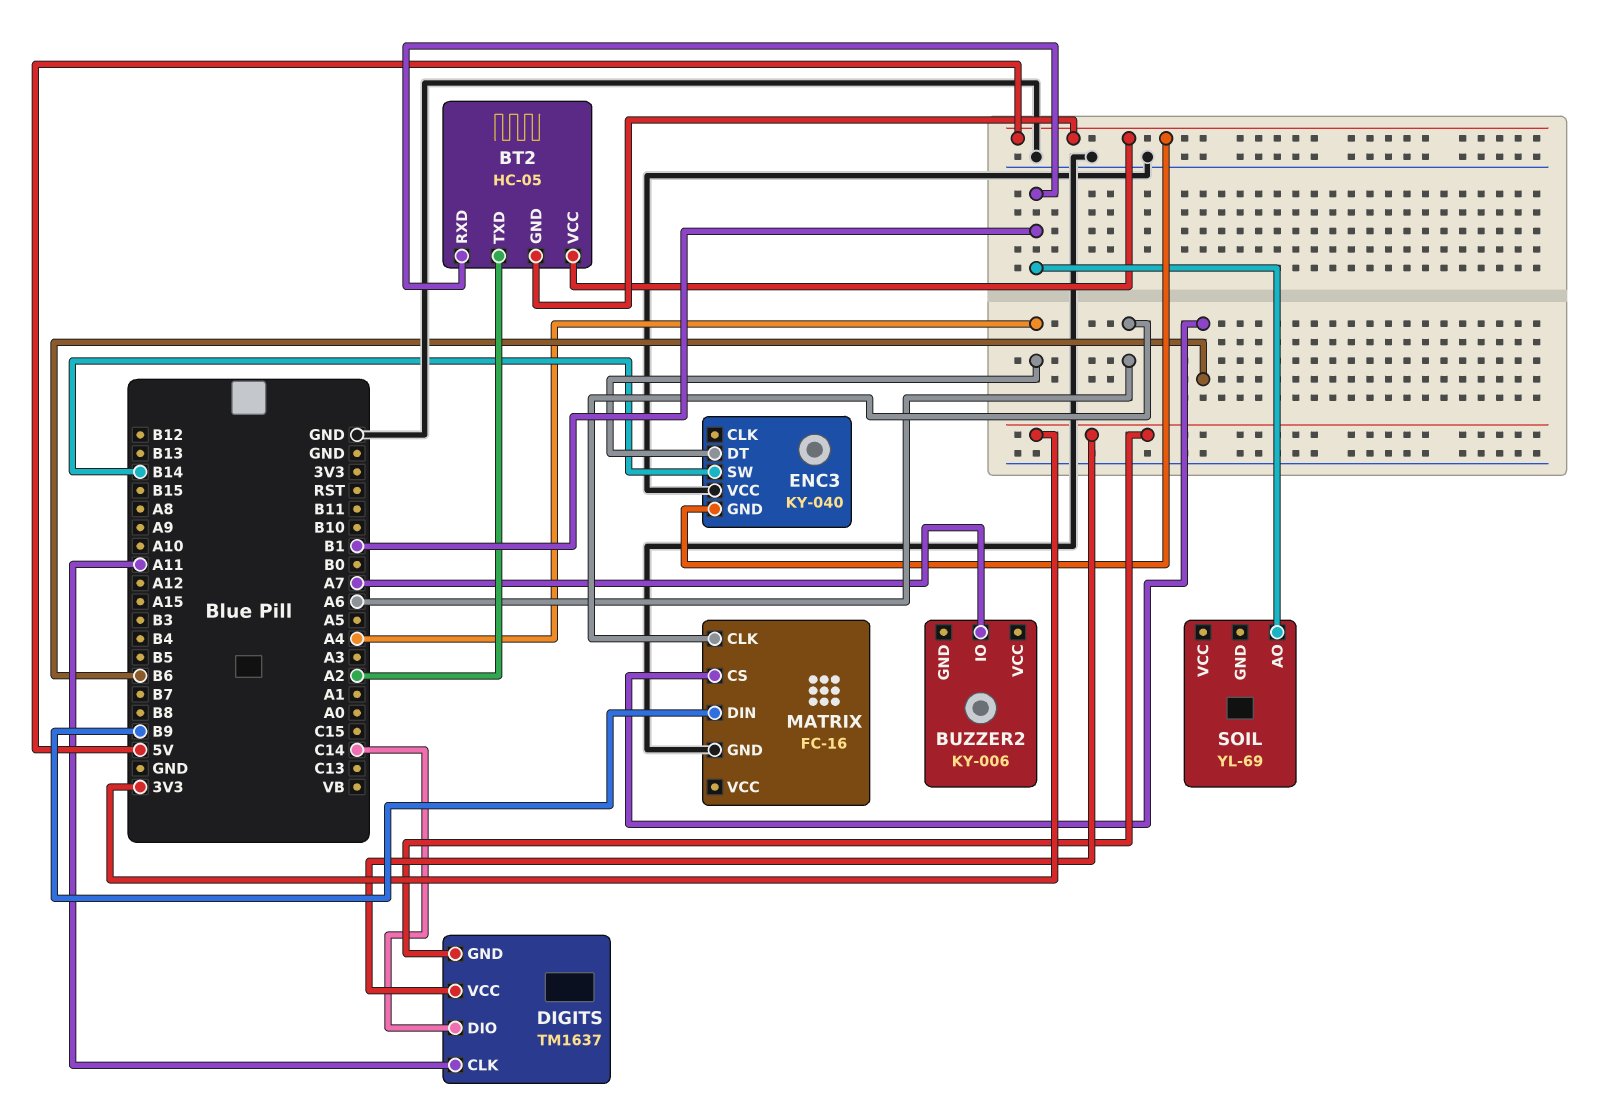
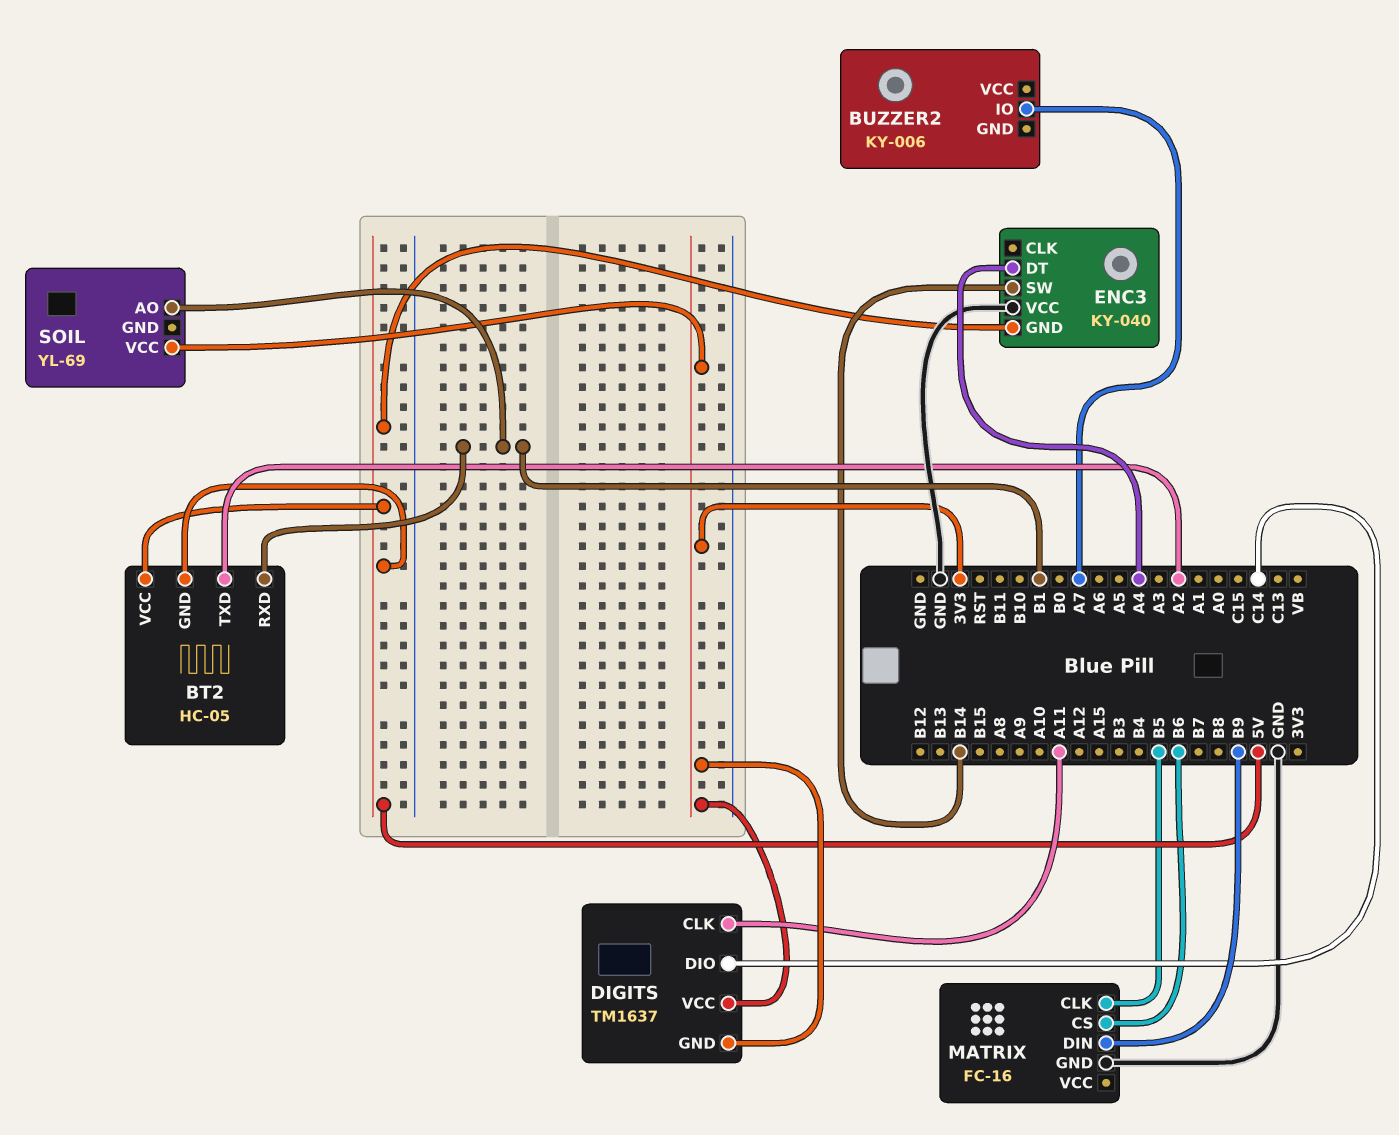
MATRIX pin CLK: A6 -> B5
SOIL pin VCC: none -> 3V3

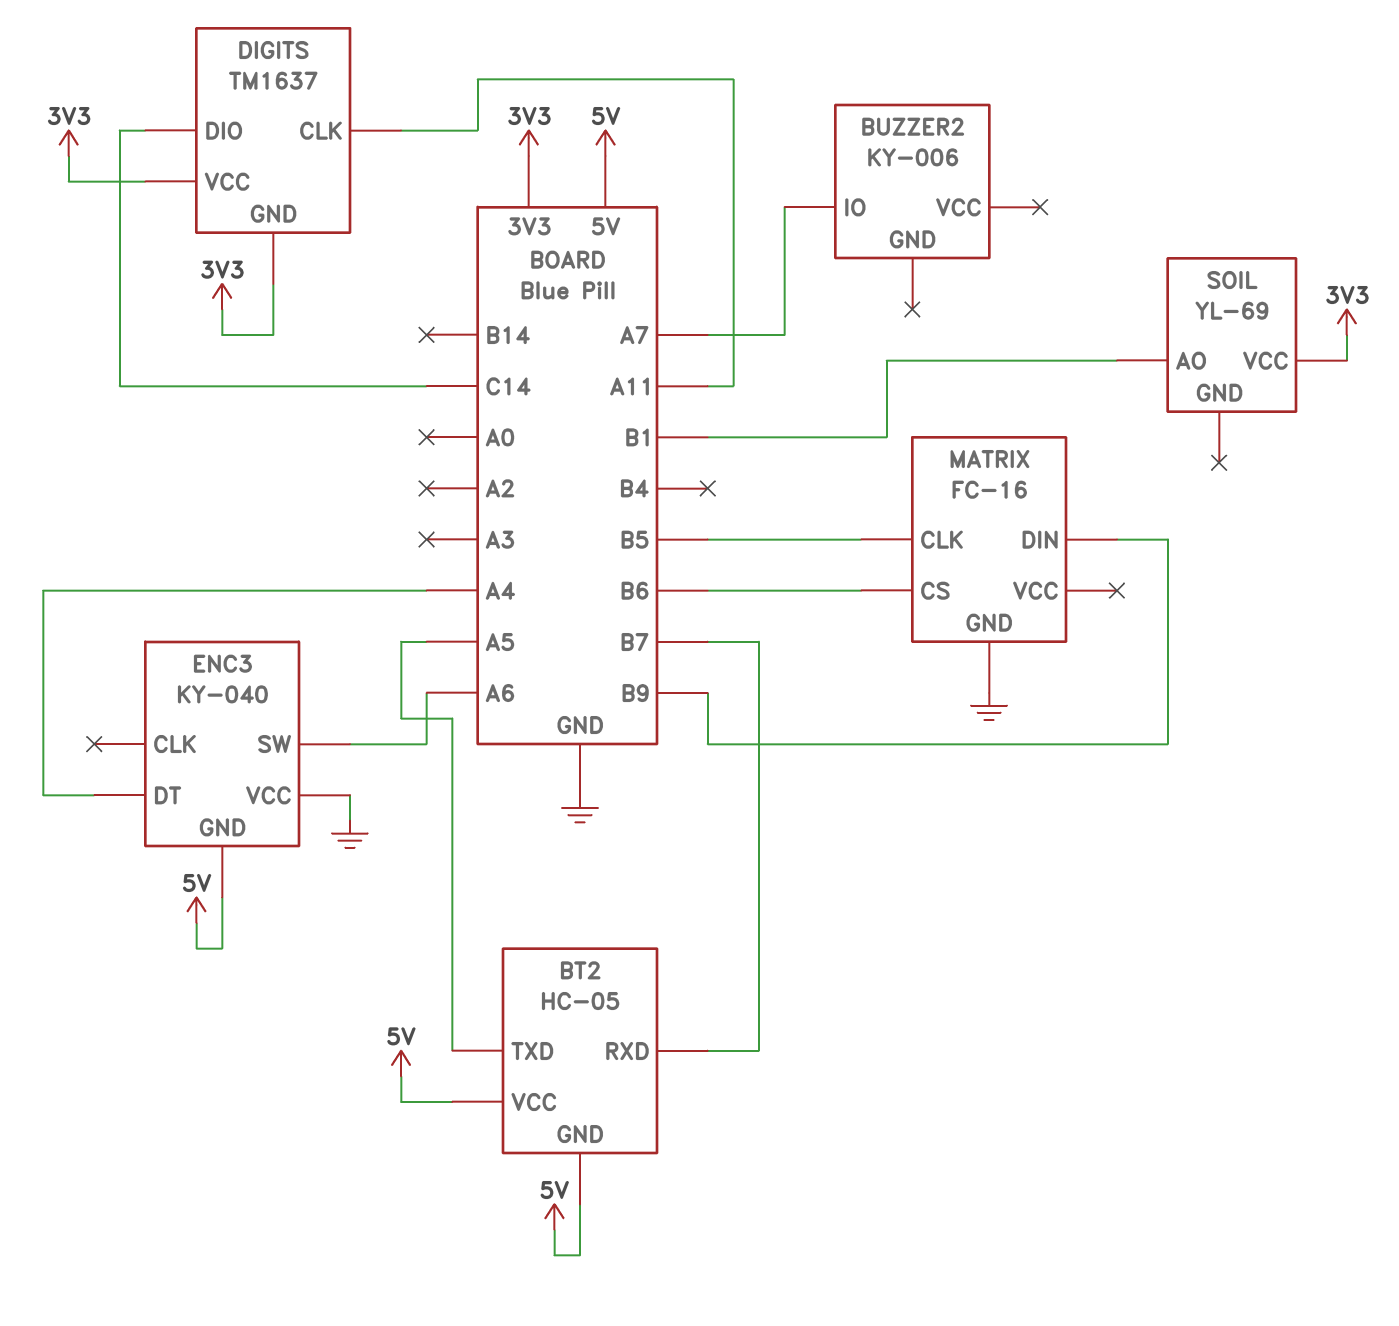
BT2 pin RXD: B1 -> B7
BT2 pin TXD: A2 -> A5
ENC3 pin SW: B14 -> A6

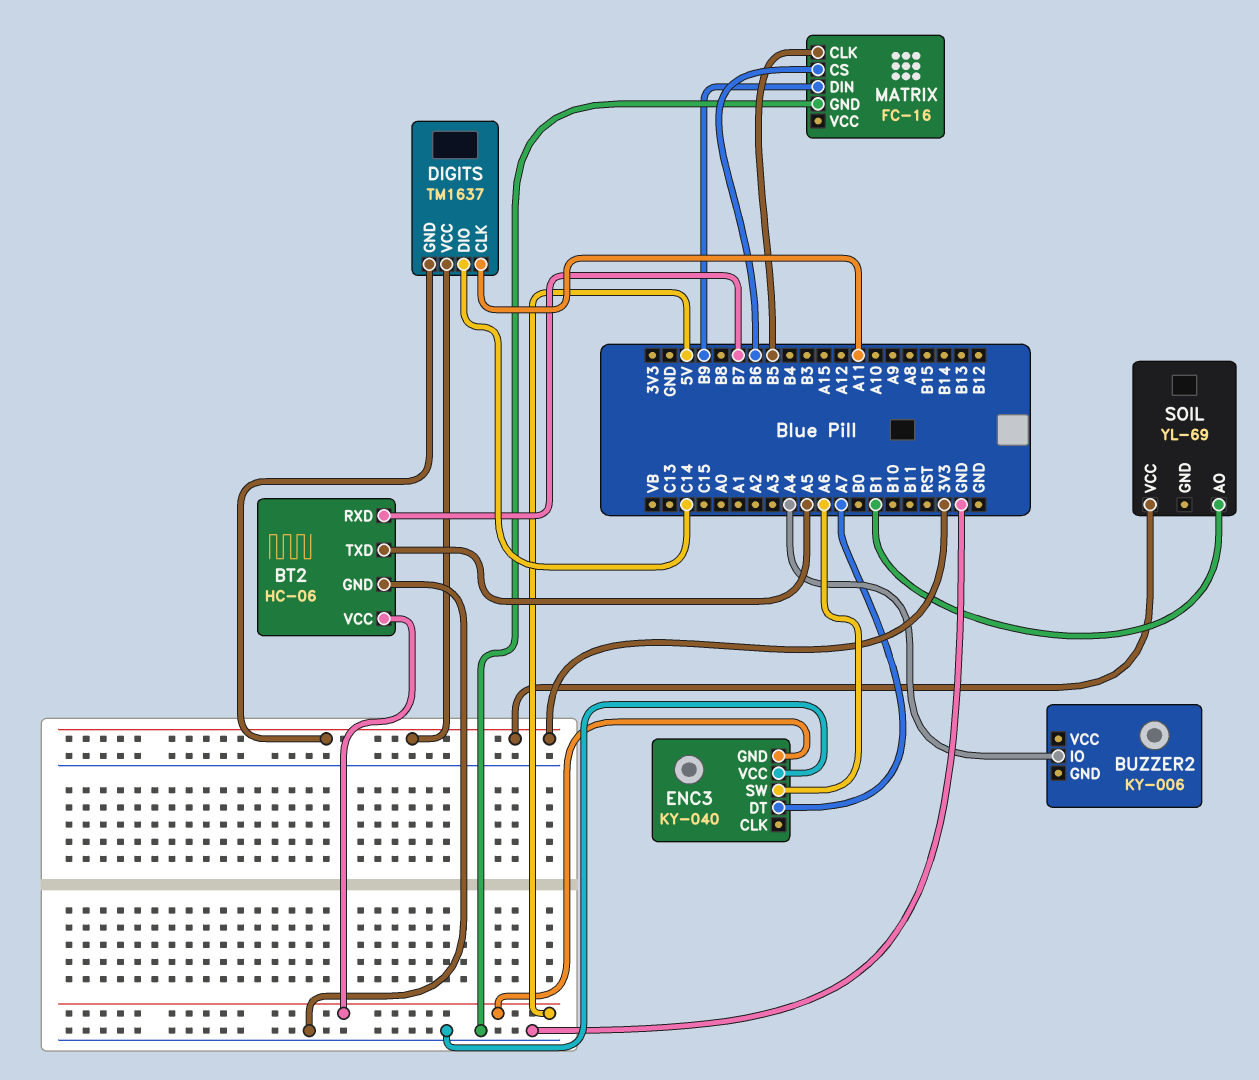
BT2: HC-05 -> HC-06
BT2 pin GND: 5V -> GND
BUZZER2 pin IO: A7 -> A4
ENC3 pin DT: A4 -> A7

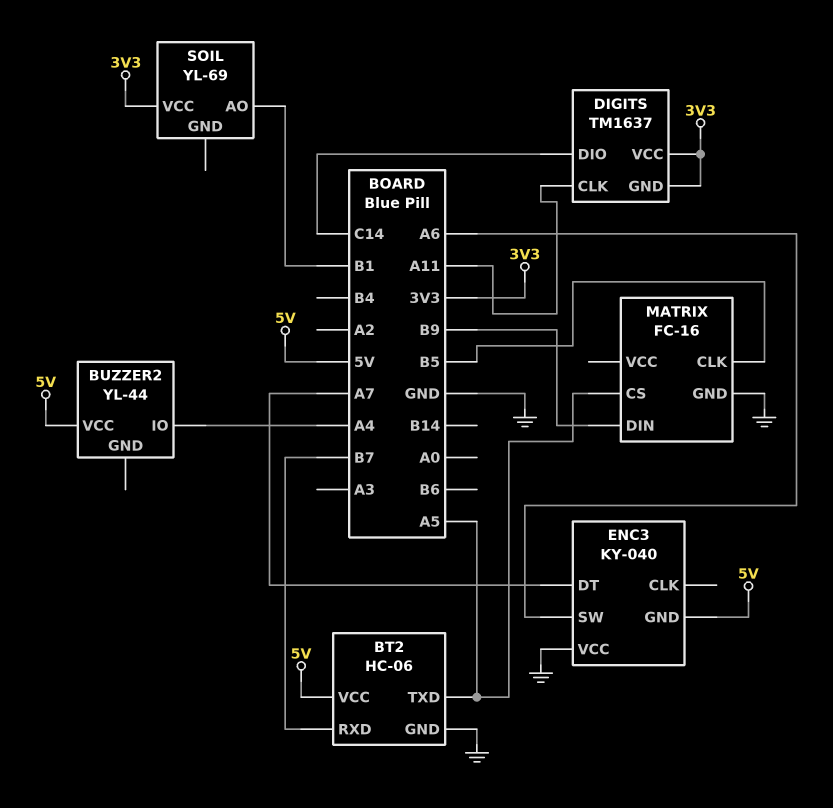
BUZZER2: KY-006 -> YL-44
BUZZER2 pin VCC: none -> 5V
MATRIX pin CS: B6 -> A5

